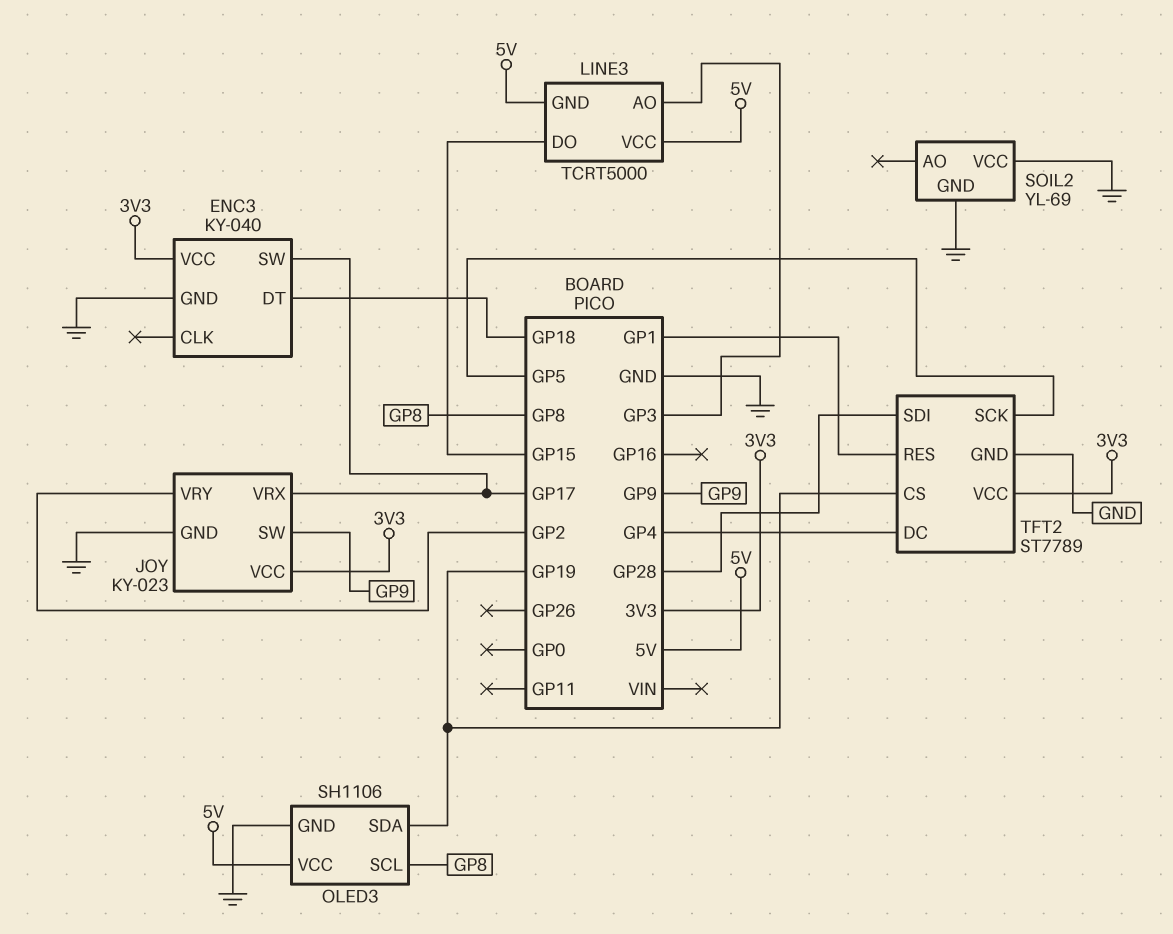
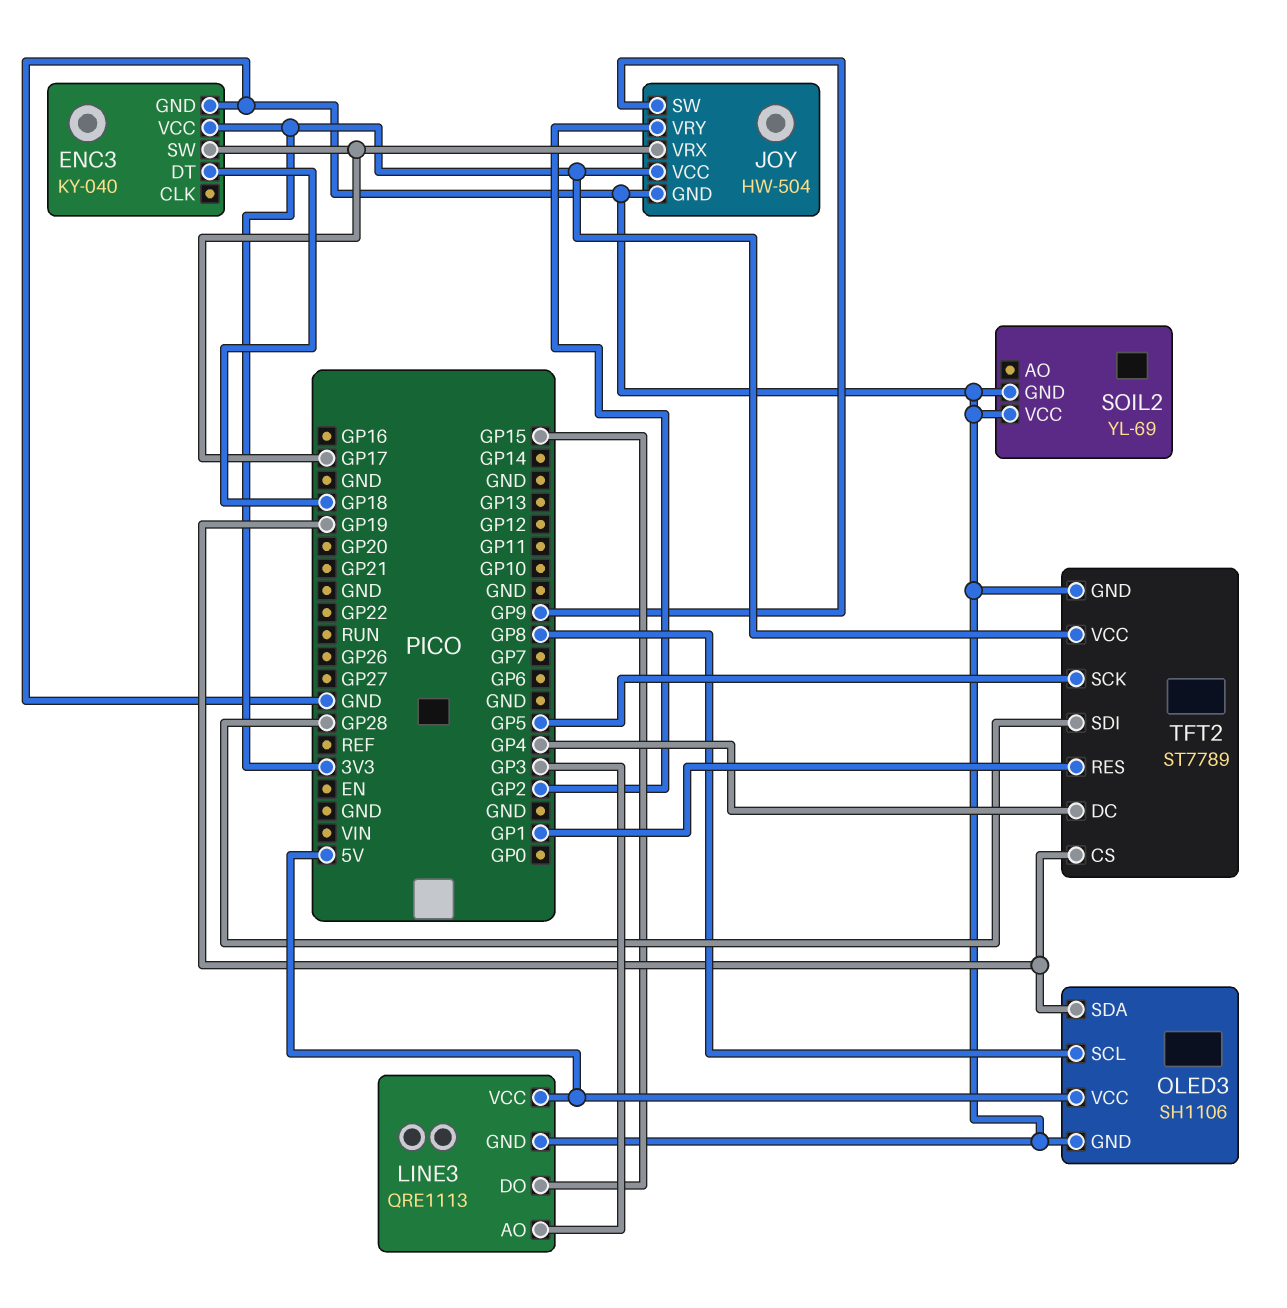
JOY: KY-023 -> HW-504
LINE3: TCRT5000 -> QRE1113
LINE3 pin GND: 5V -> GND

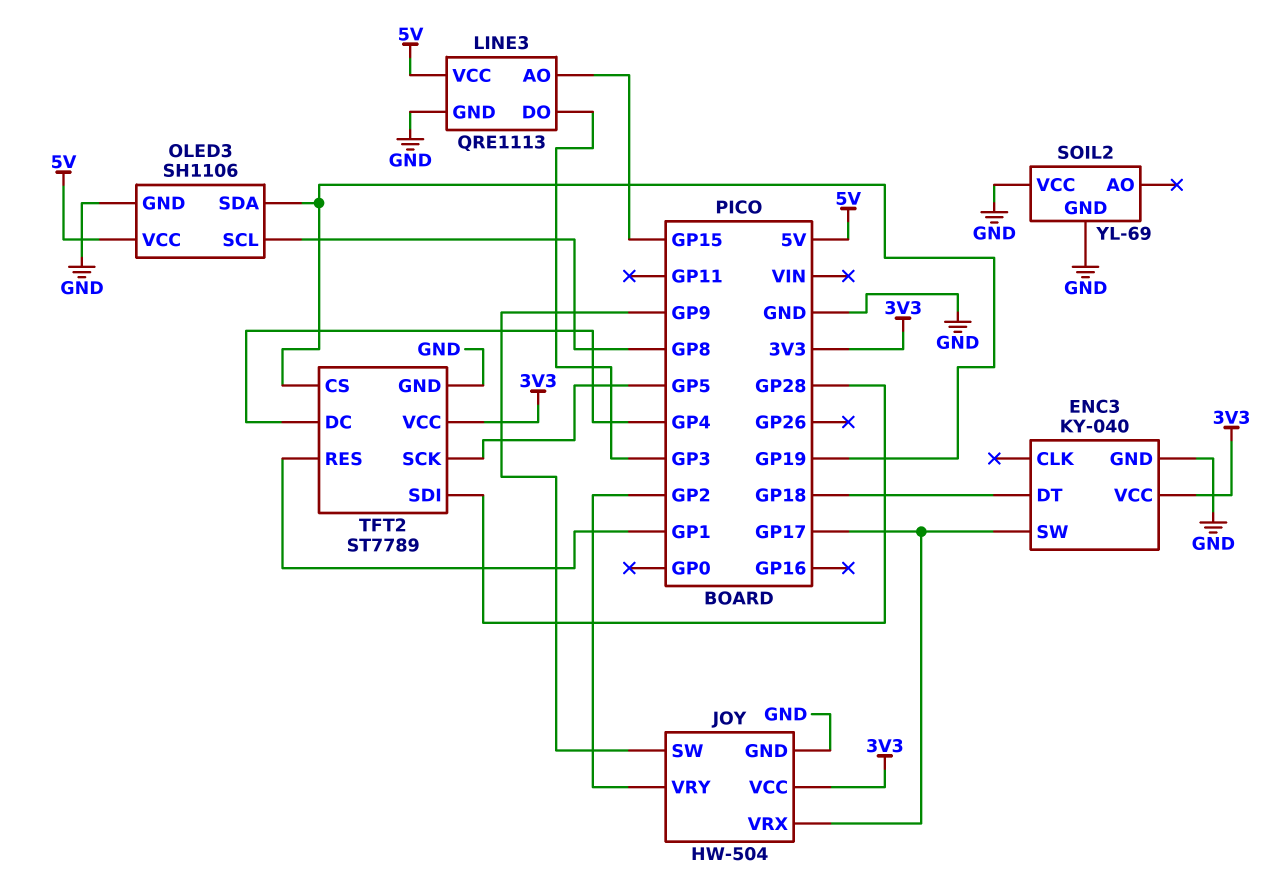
LINE3 pin AO: GP3 -> GP15
LINE3 pin DO: GP15 -> GP3

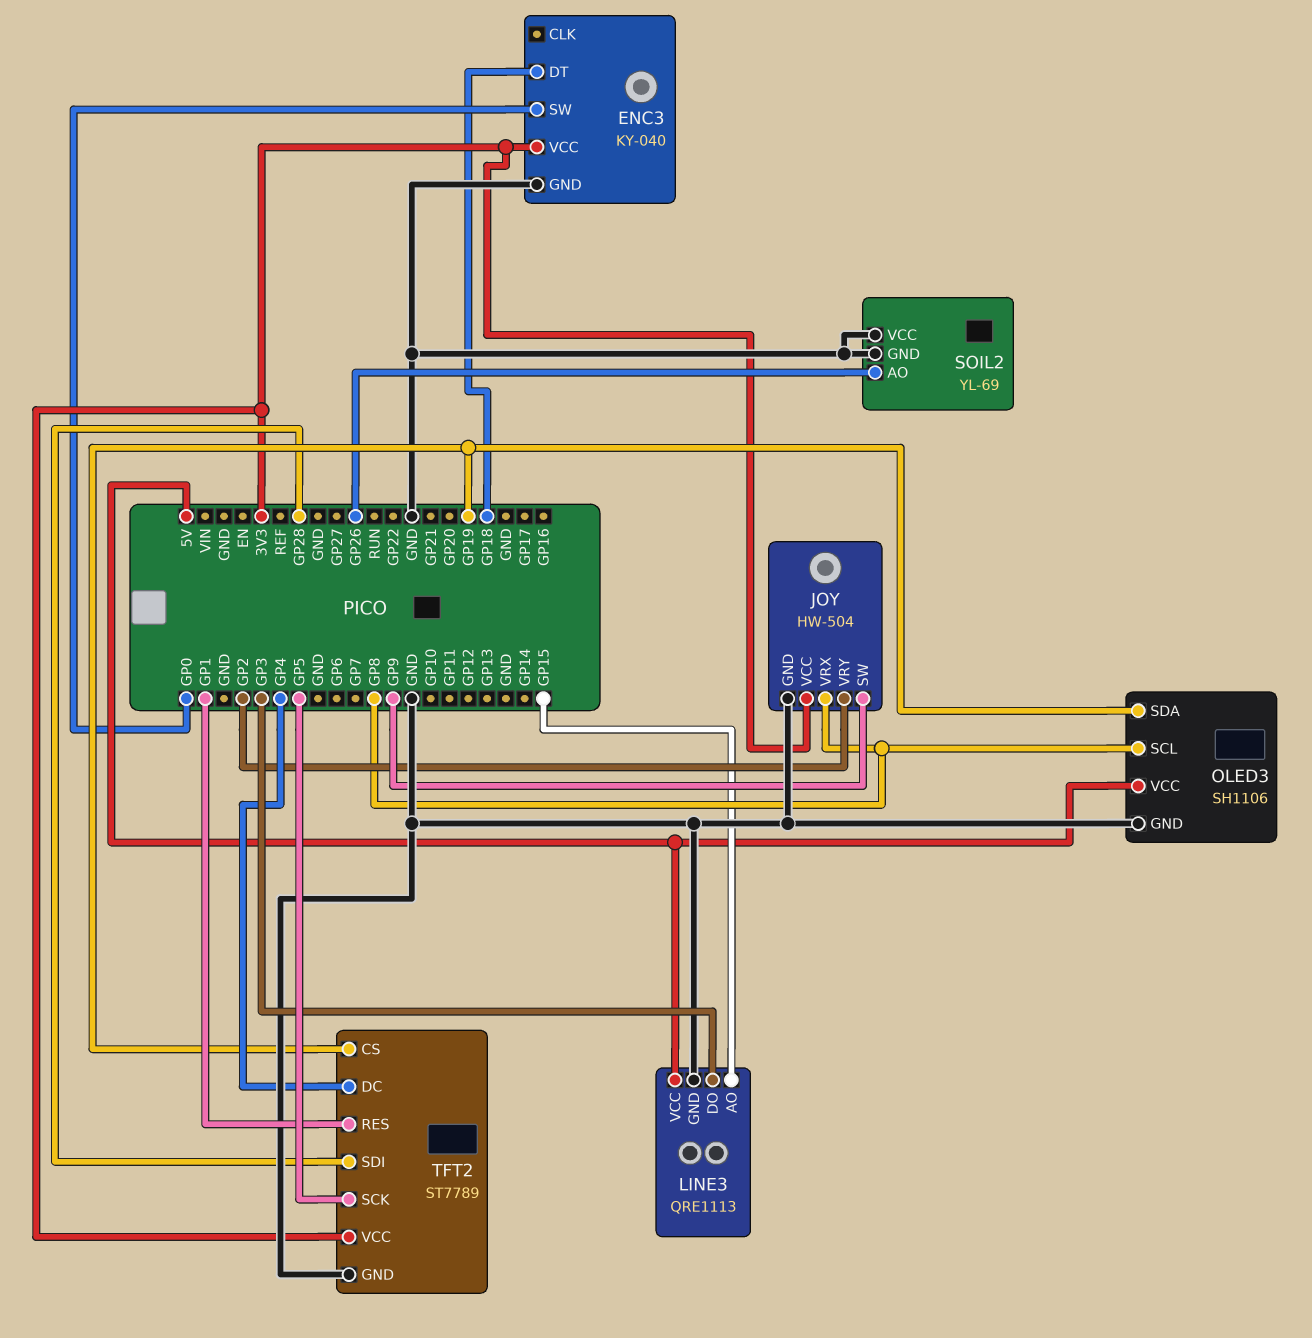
ENC3 pin SW: GP17 -> GP0
JOY pin VRX: GP17 -> GP8
SOIL2 pin AO: none -> GP26

